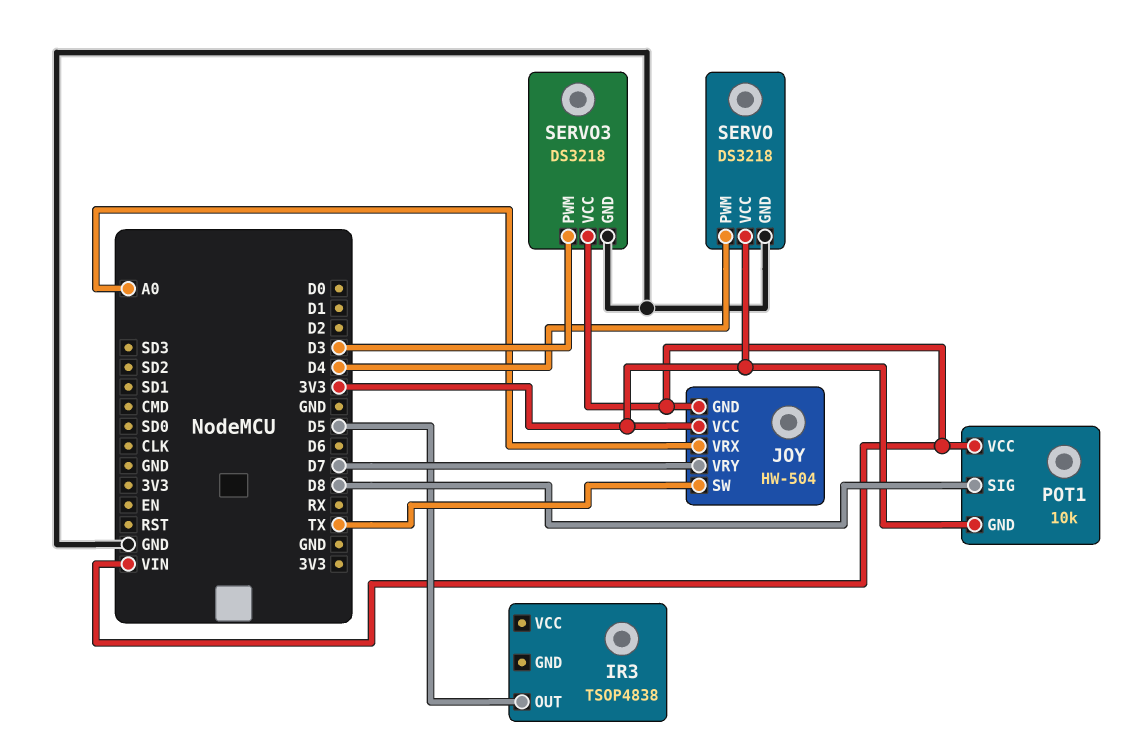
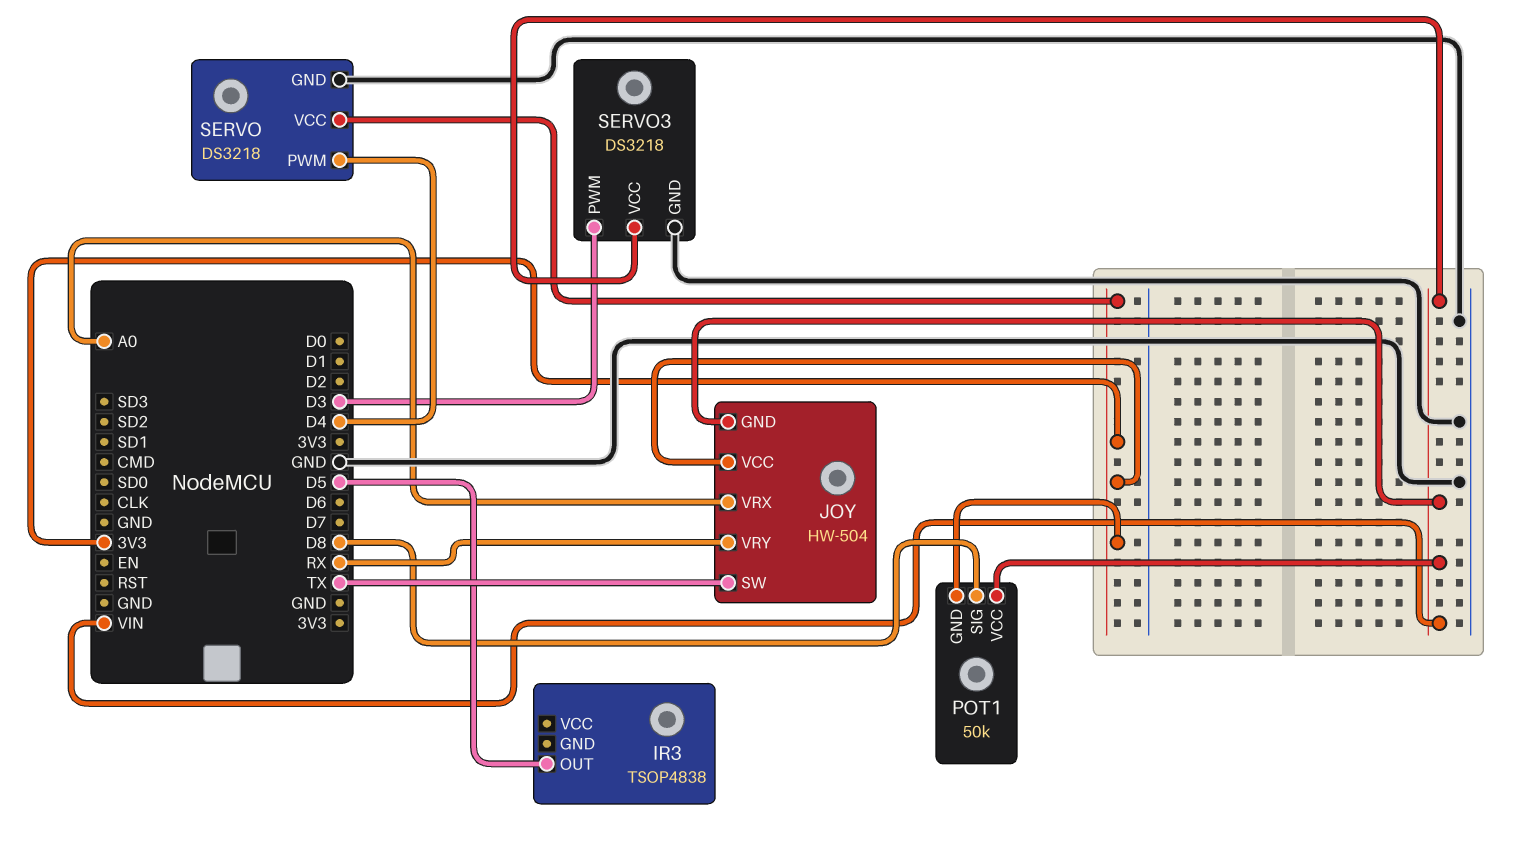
JOY pin VRY: D7 -> RX
POT1: 10k -> 50k

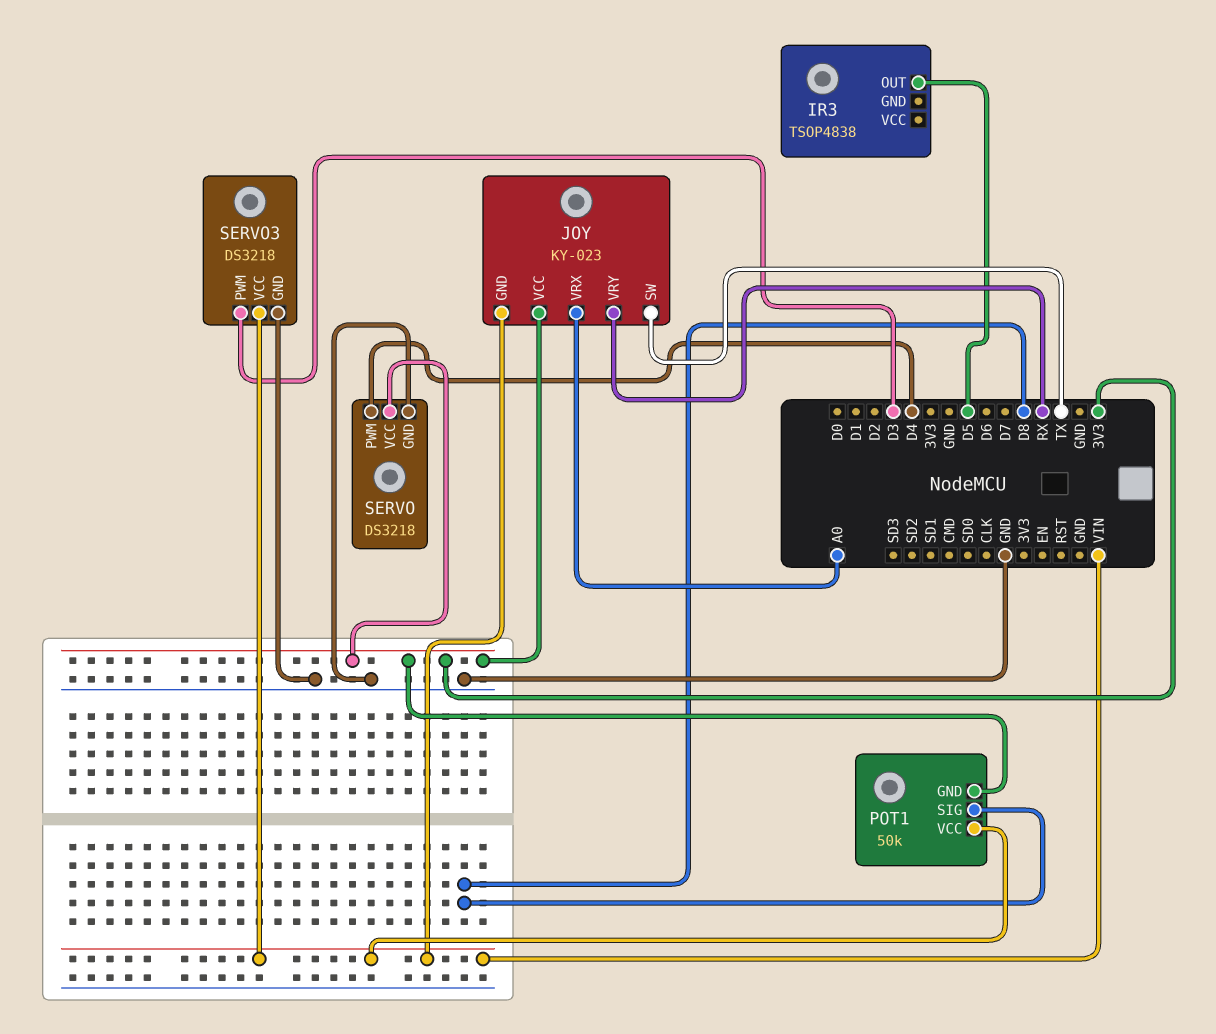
JOY: HW-504 -> KY-023

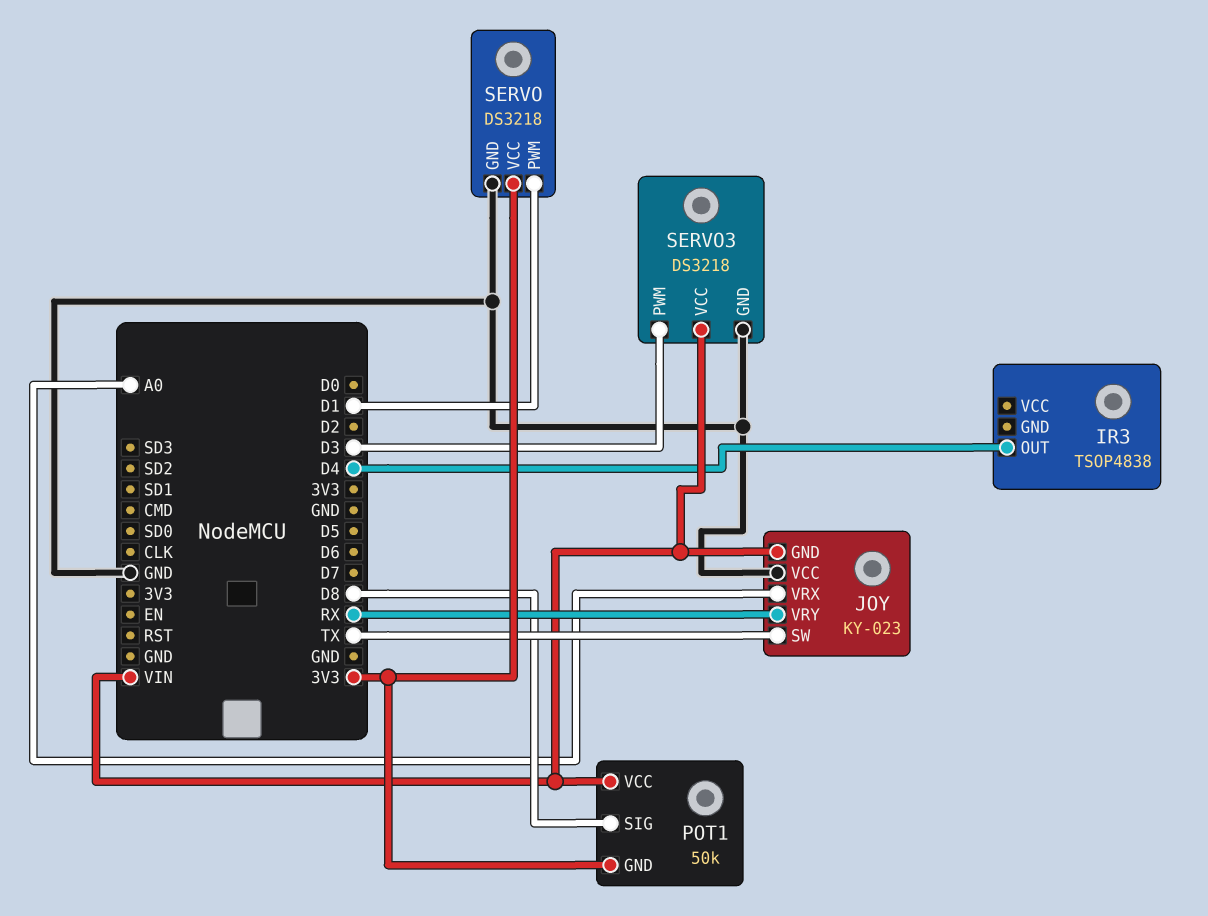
IR3 pin OUT: D5 -> D4
JOY pin VCC: 3V3 -> GND
SERVO pin PWM: D4 -> D1

